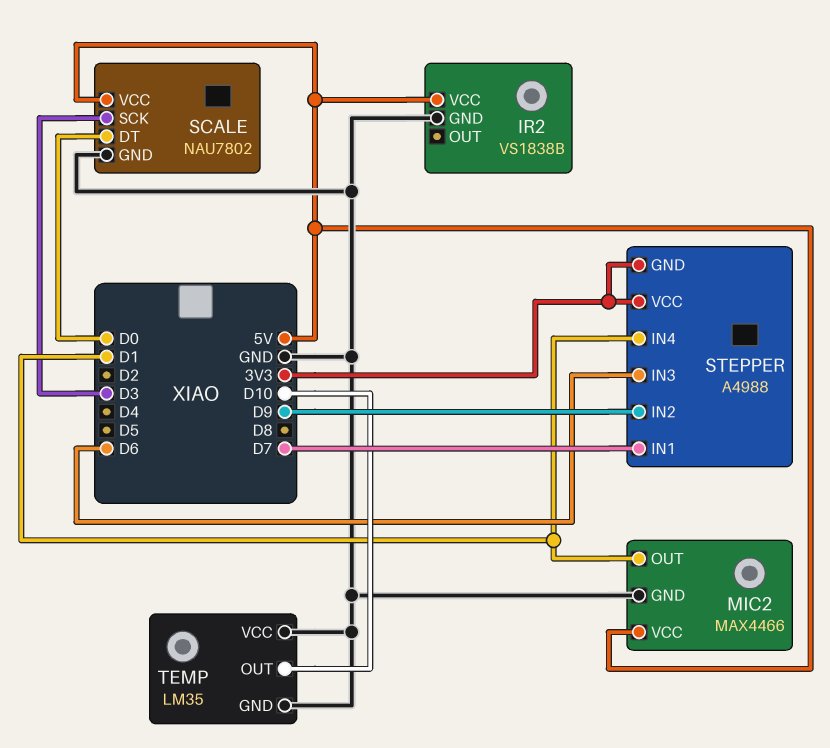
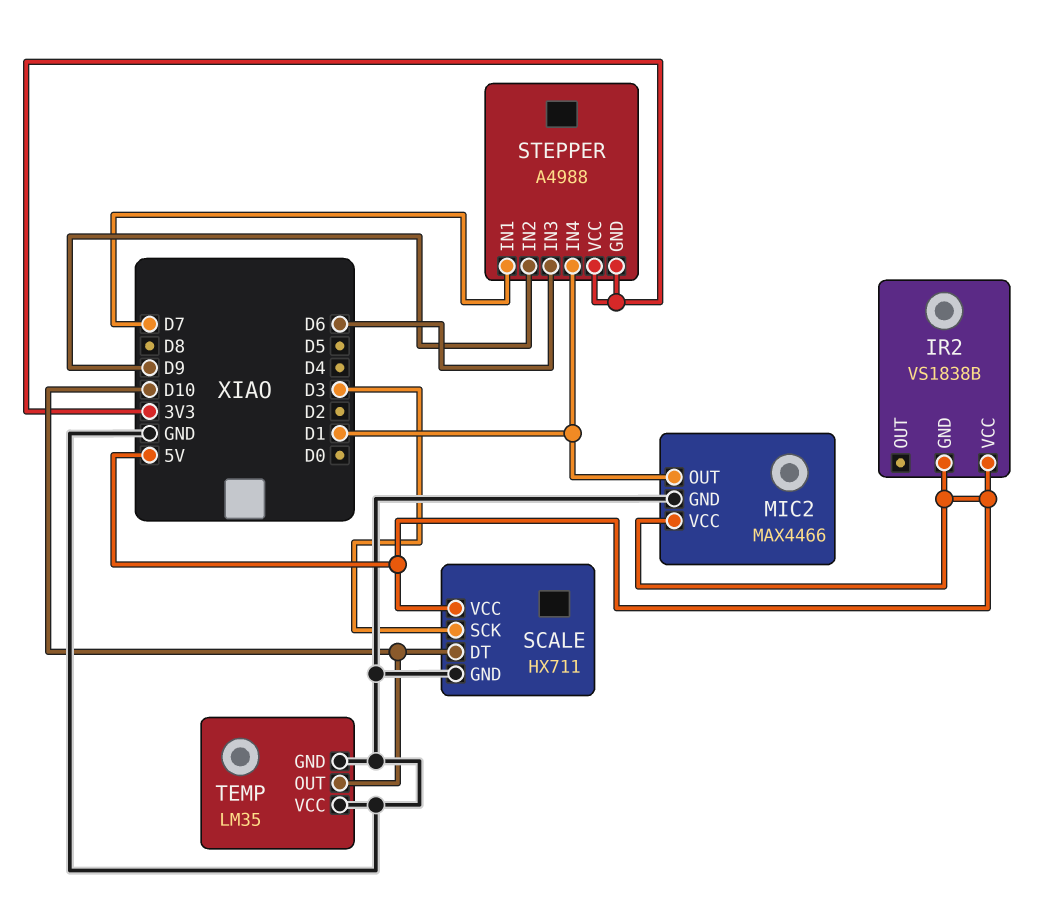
IR2 pin GND: GND -> 5V
SCALE: NAU7802 -> HX711
SCALE pin DT: D0 -> D10

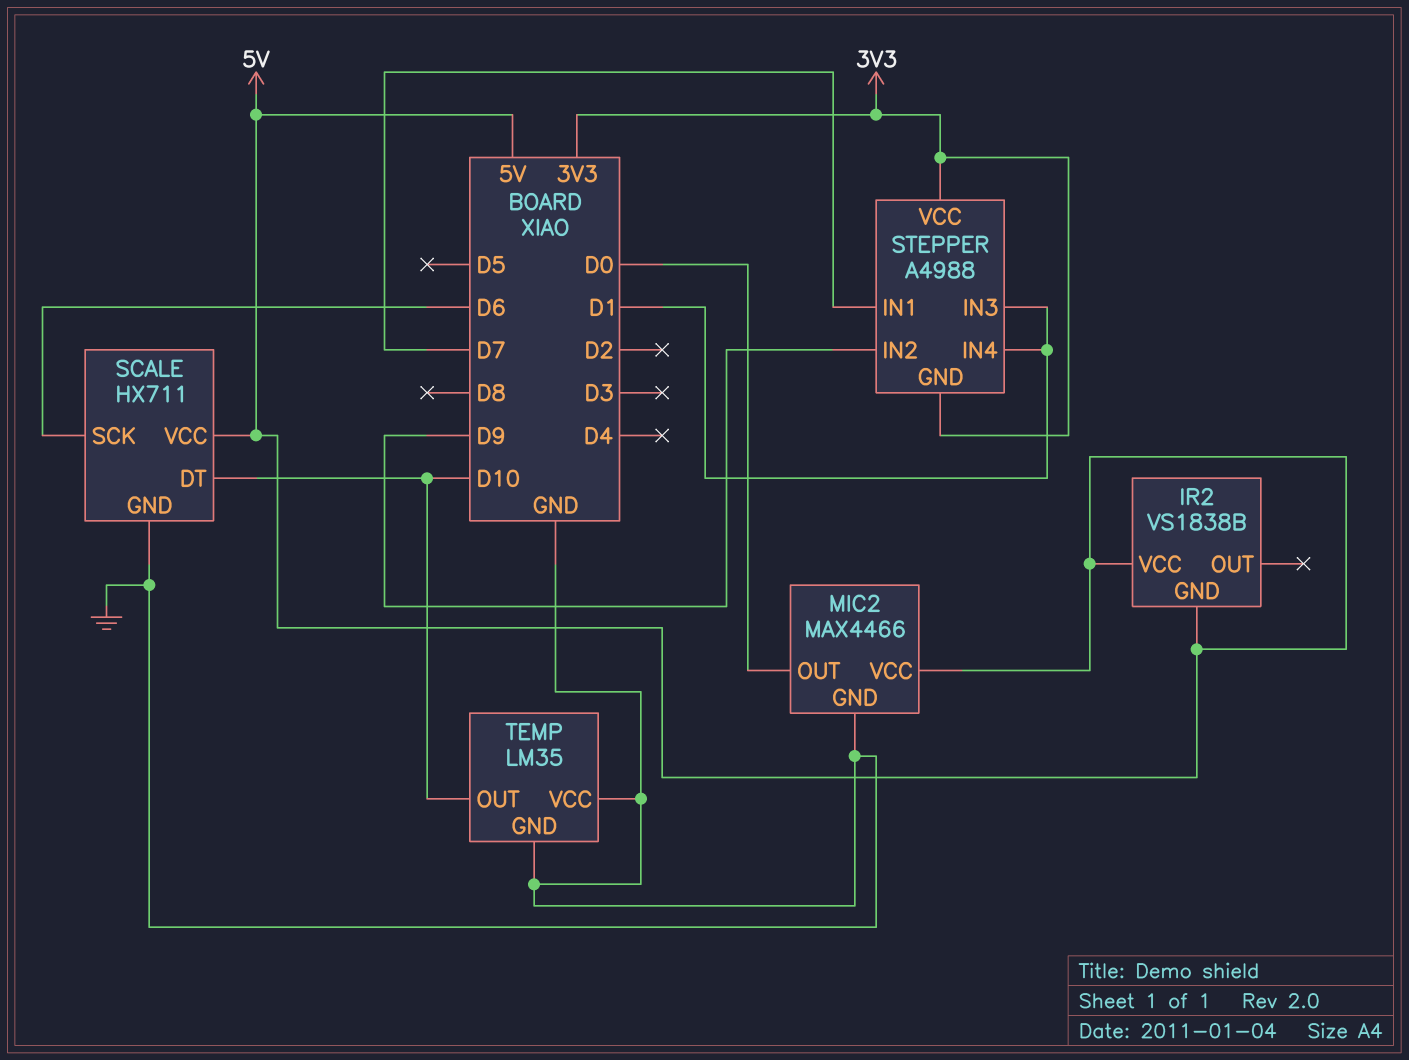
MIC2 pin OUT: D1 -> D0
SCALE pin SCK: D3 -> D6
STEPPER pin IN3: D6 -> D1

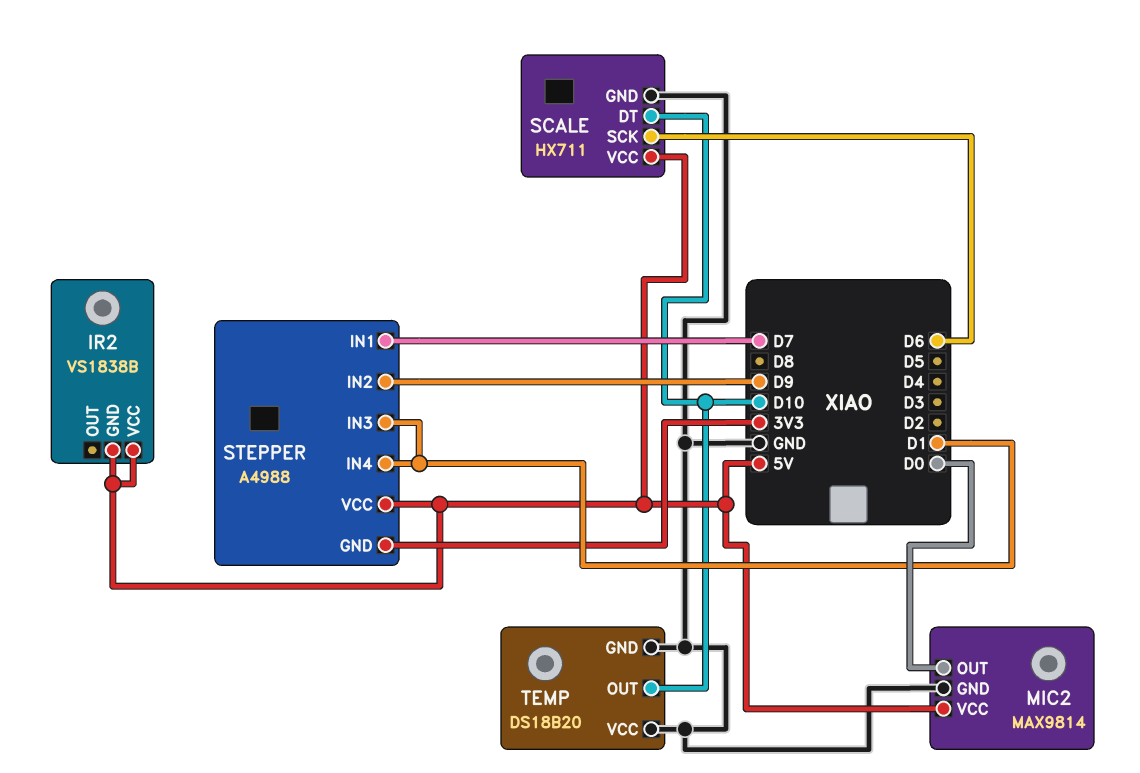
MIC2: MAX4466 -> MAX9814
STEPPER pin VCC: 3V3 -> 5V
TEMP: LM35 -> DS18B20

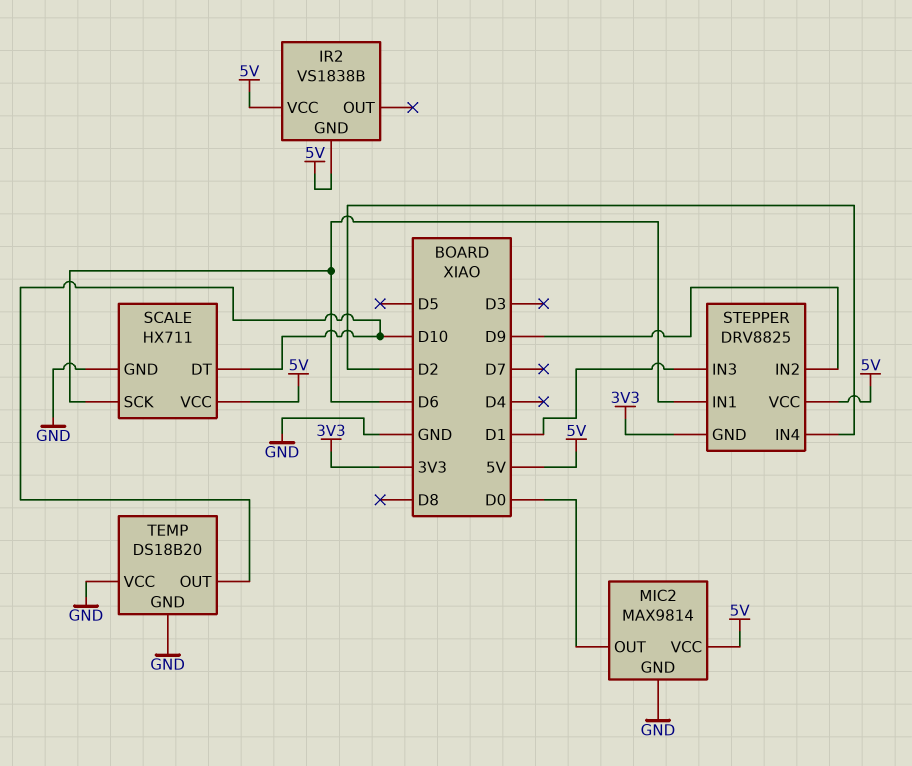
STEPPER: A4988 -> DRV8825
STEPPER pin IN1: D7 -> D6
STEPPER pin IN4: D1 -> D2

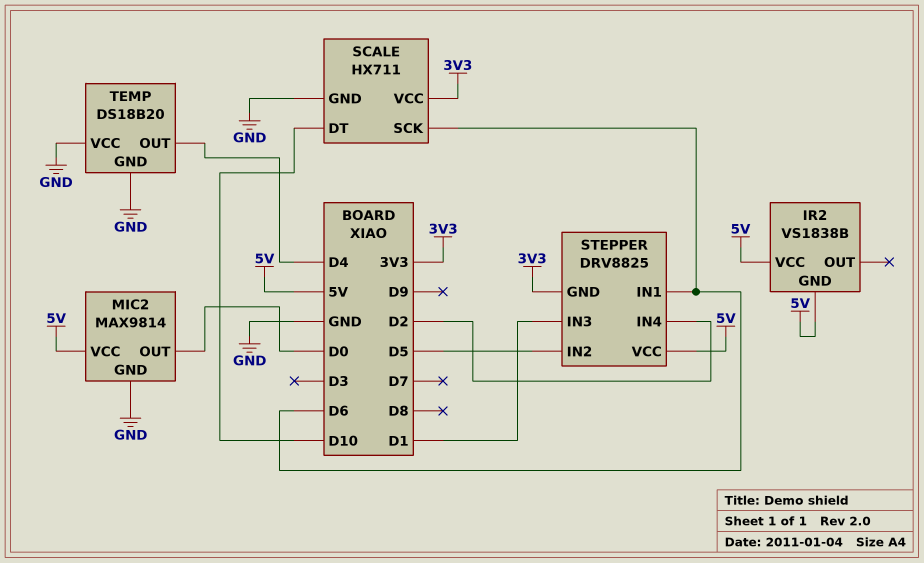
SCALE pin VCC: 5V -> 3V3
STEPPER pin IN2: D9 -> D5
TEMP pin OUT: D10 -> D4

